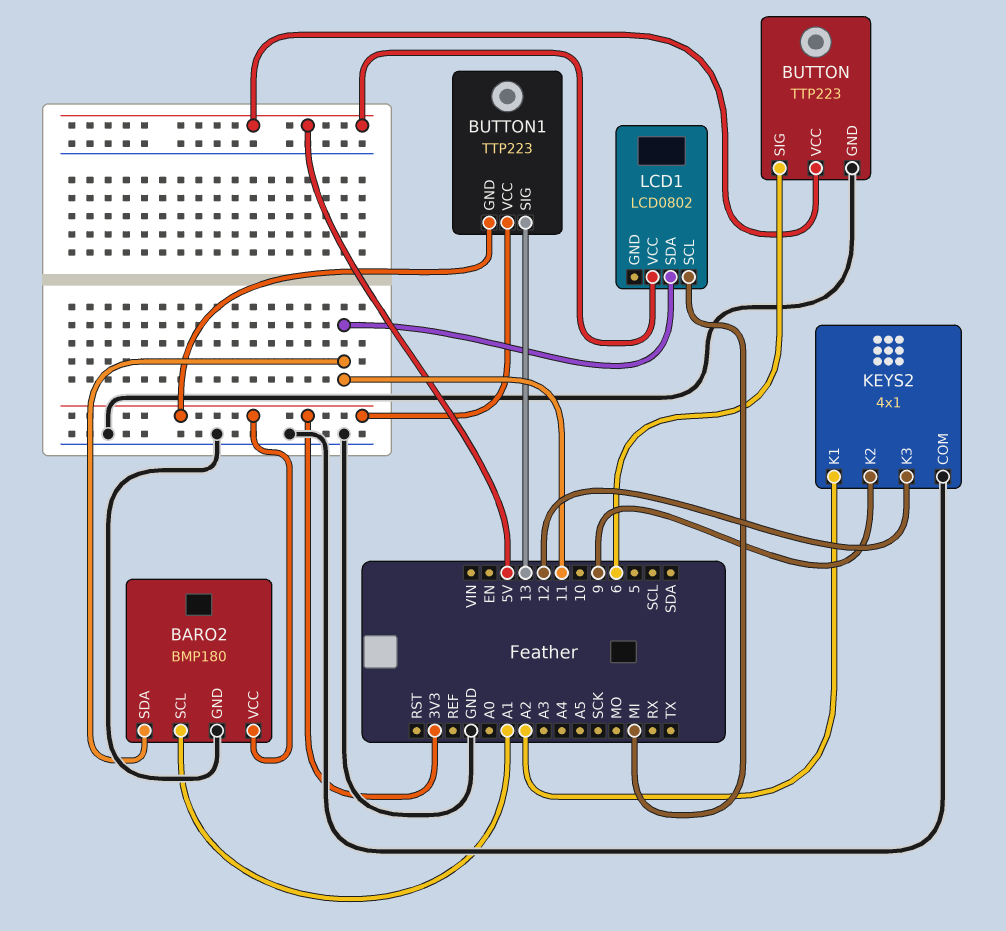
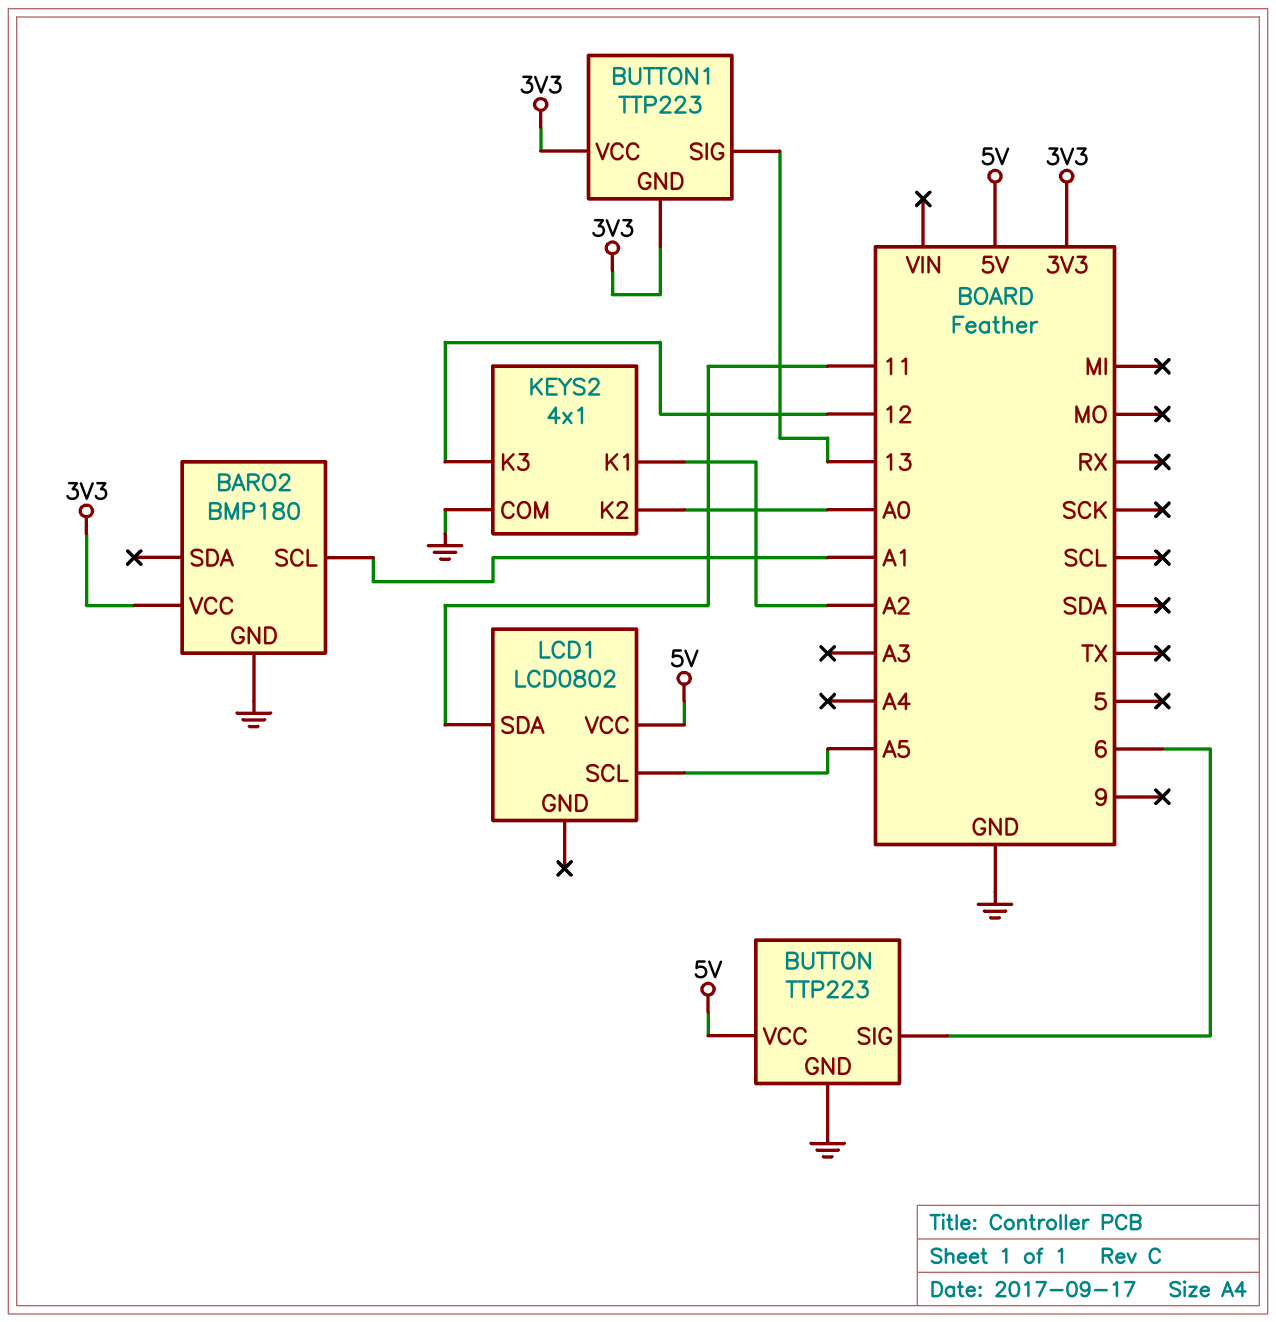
BARO2 pin SDA: 11 -> none
KEYS2 pin K2: 9 -> A0
LCD1 pin SCL: MI -> A5

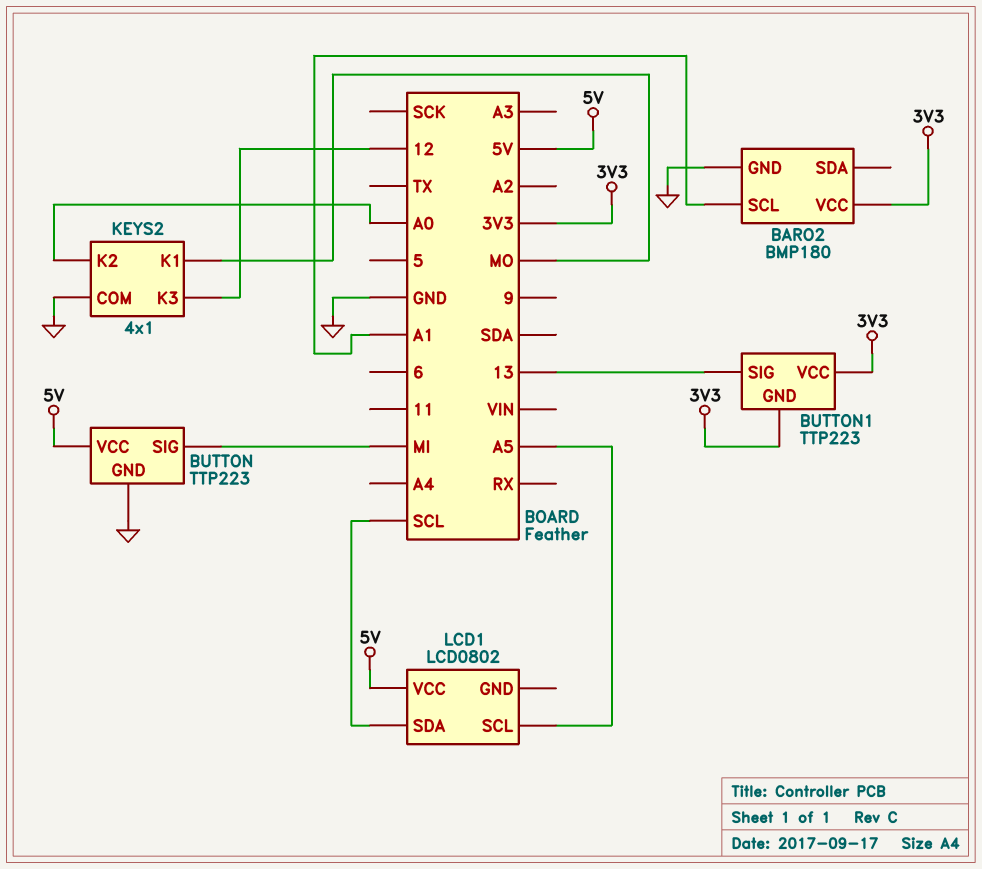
BUTTON pin SIG: 6 -> MI
KEYS2 pin K1: A2 -> MO
LCD1 pin SDA: 11 -> SCL

